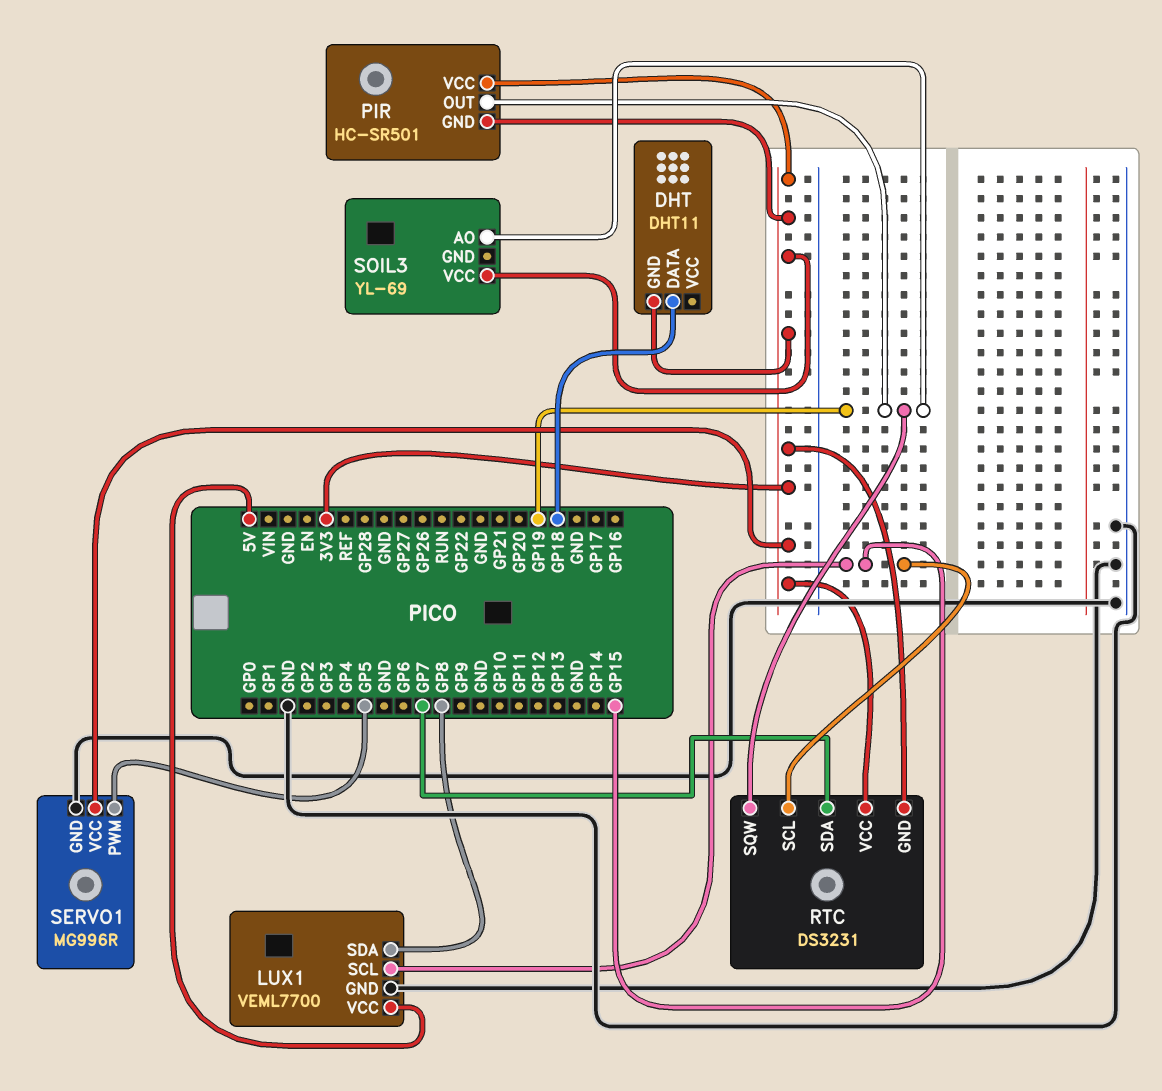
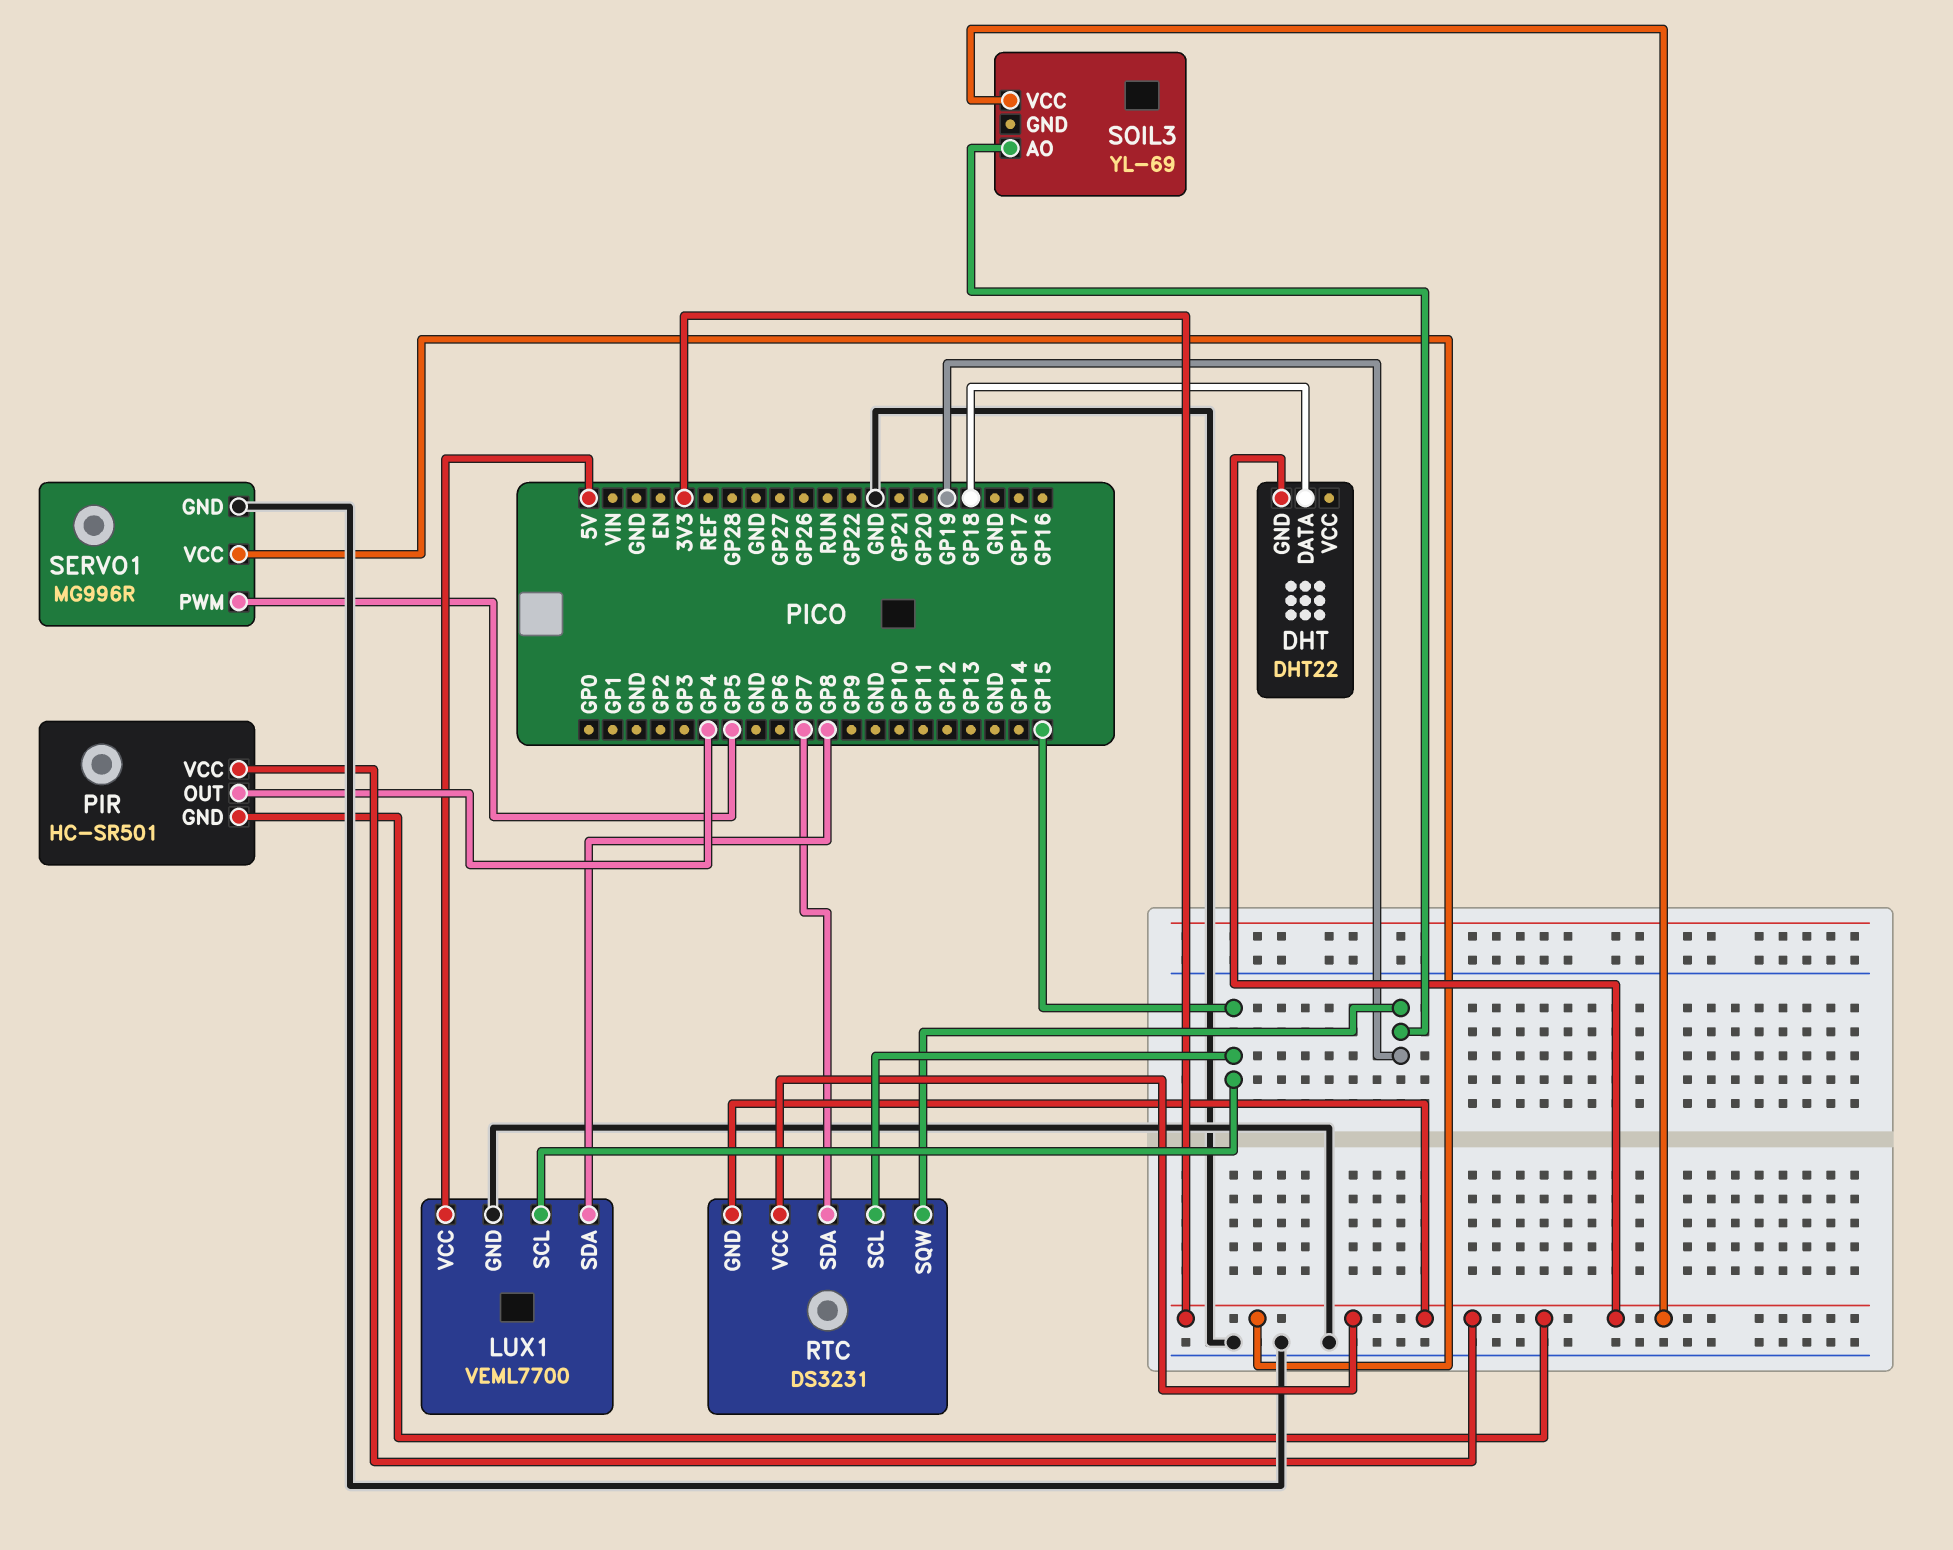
DHT: DHT11 -> DHT22
PIR pin OUT: GP19 -> GP4

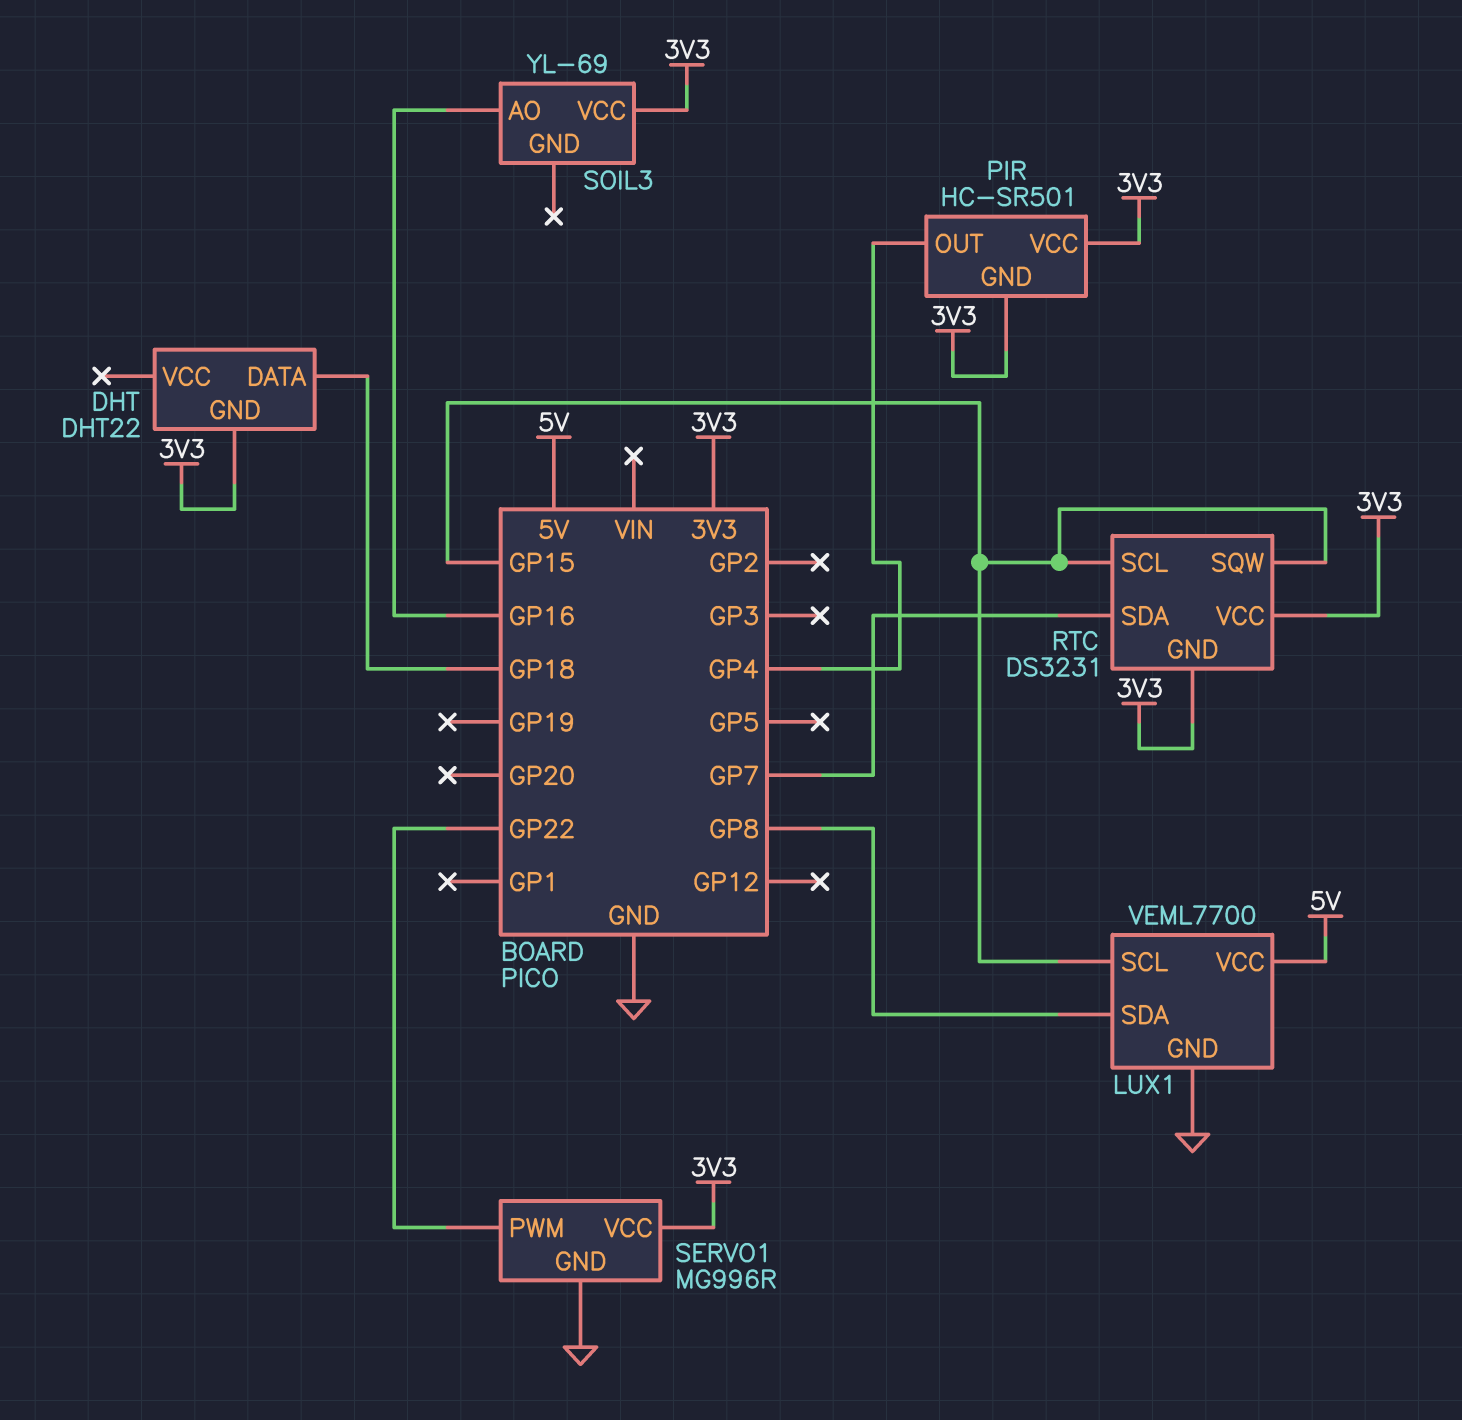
RTC pin SQW: GP19 -> GP15
SERVO1 pin PWM: GP5 -> GP22
SOIL3 pin AO: GP19 -> GP16

